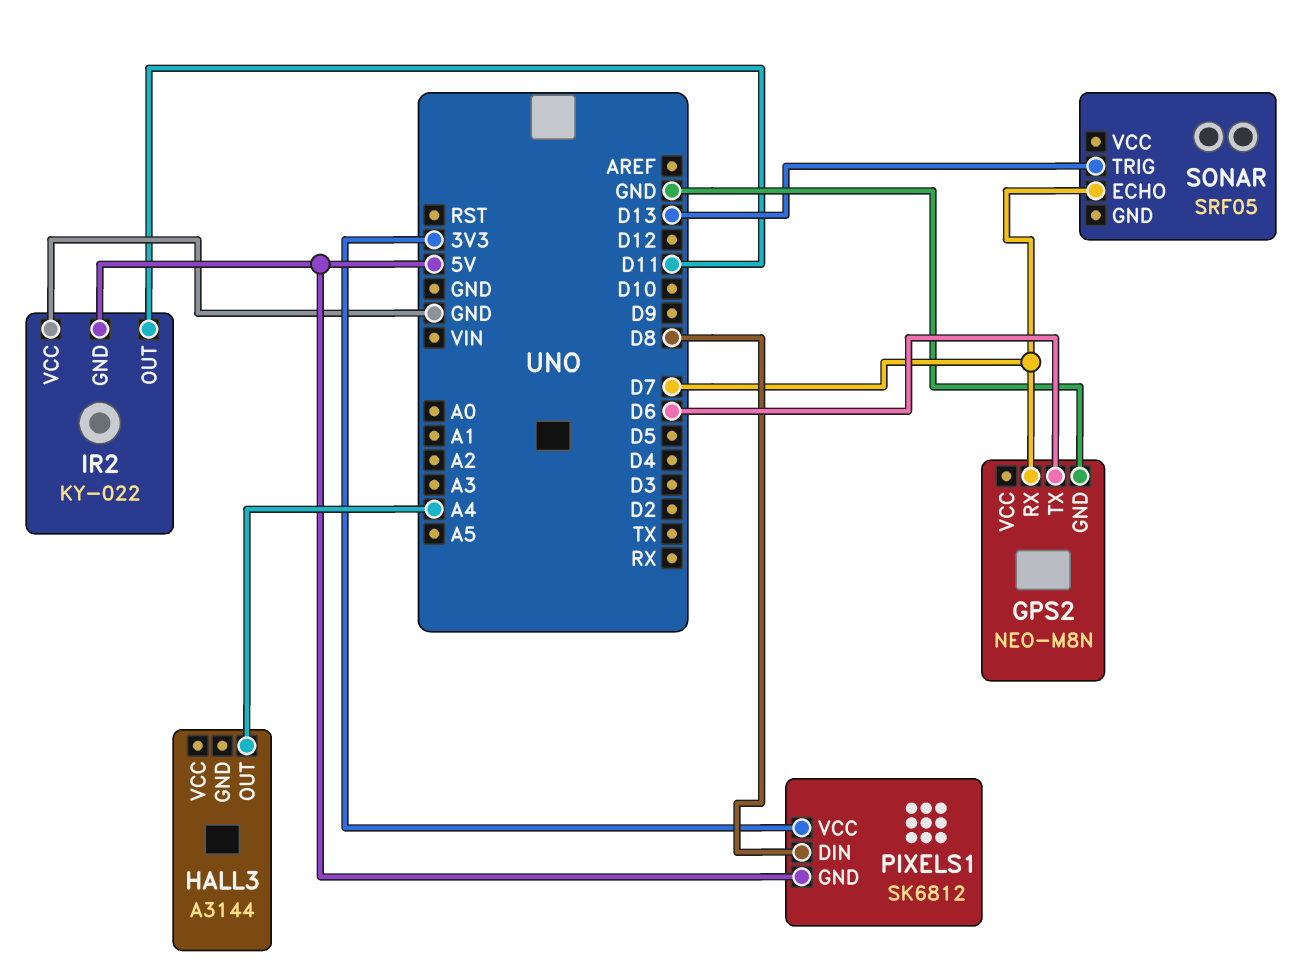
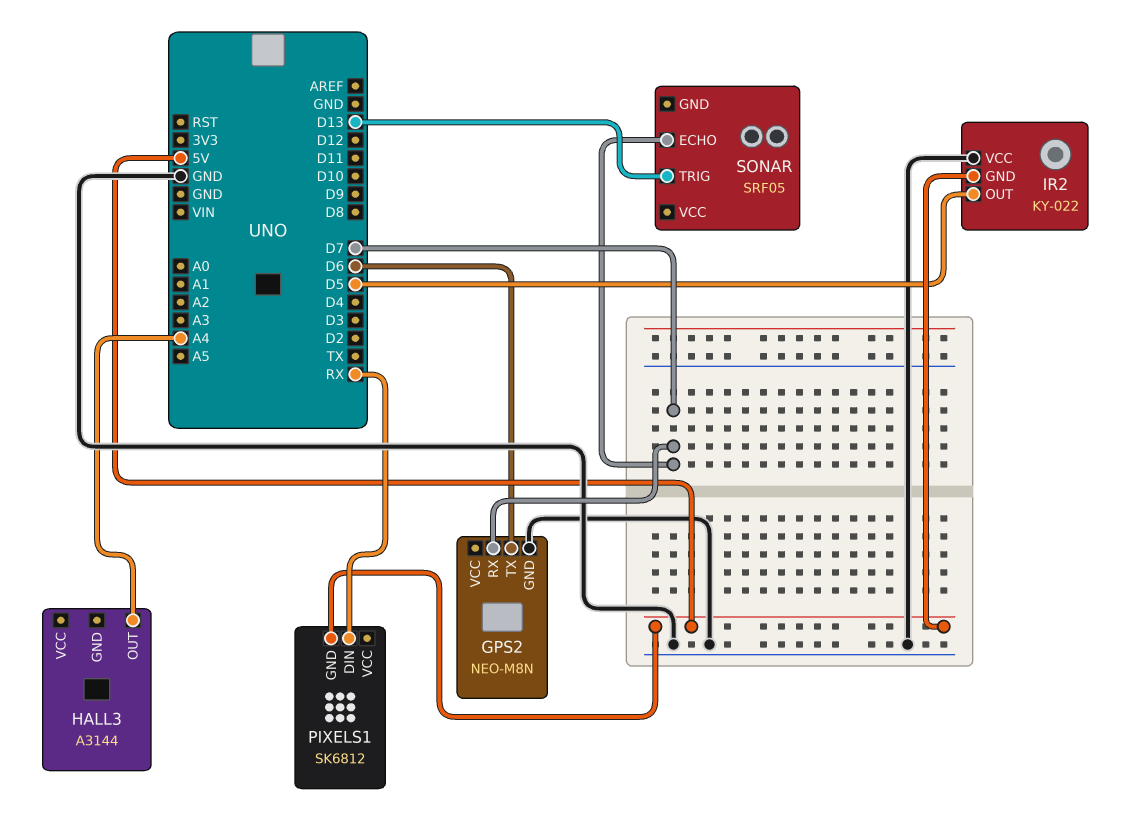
IR2 pin OUT: D11 -> D5
PIXELS1 pin DIN: D8 -> RX
PIXELS1 pin VCC: 3V3 -> none

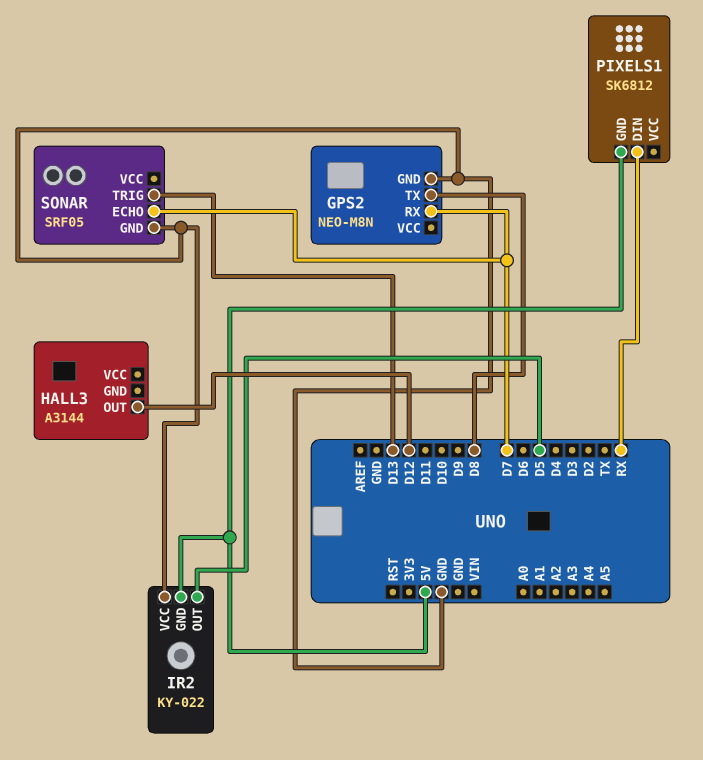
GPS2 pin TX: D6 -> D8
HALL3 pin OUT: A4 -> D12
SONAR pin GND: none -> GND

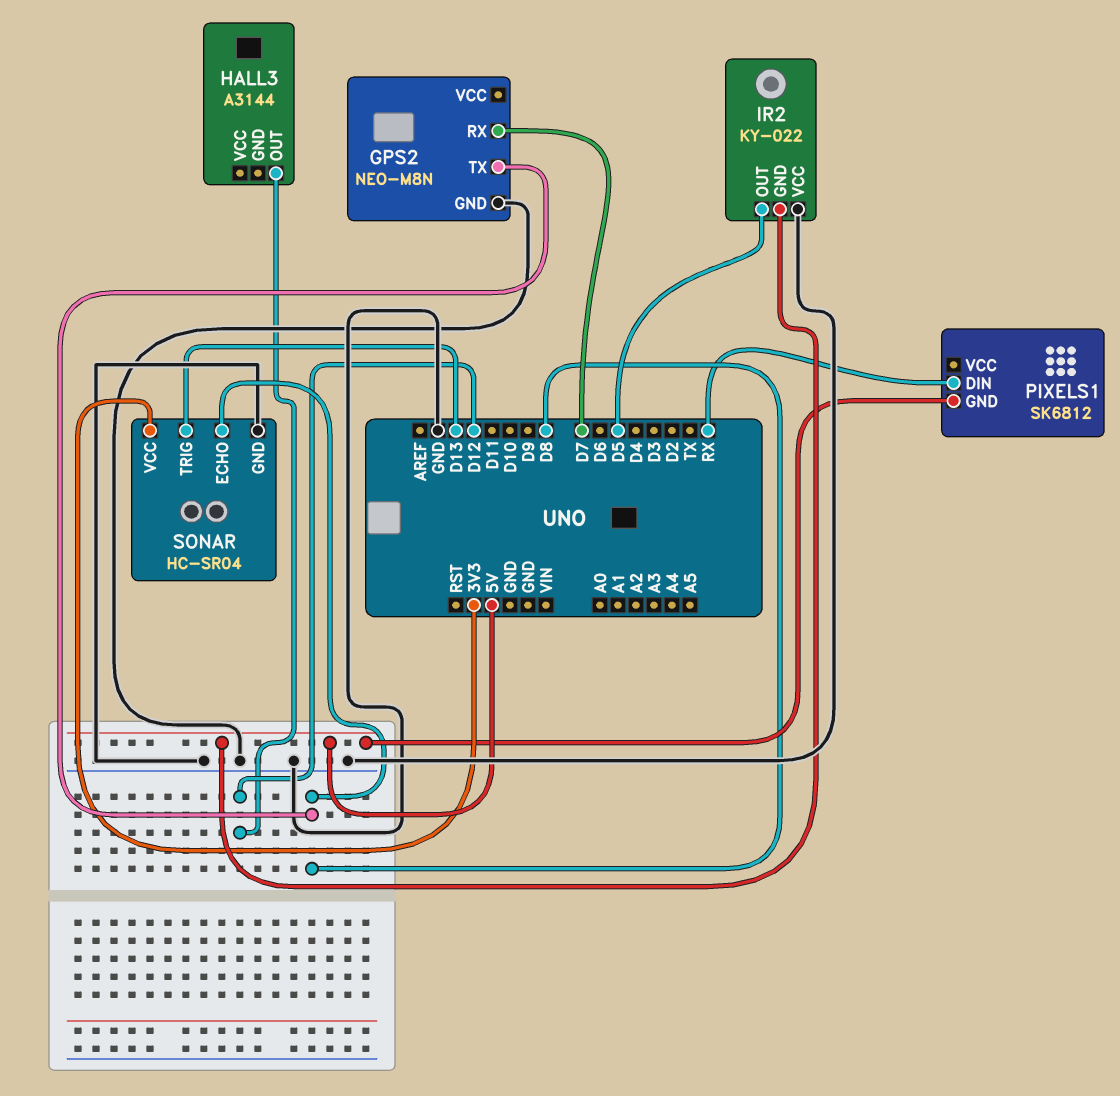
SONAR: SRF05 -> HC-SR04
SONAR pin ECHO: D7 -> D8
SONAR pin VCC: none -> 3V3

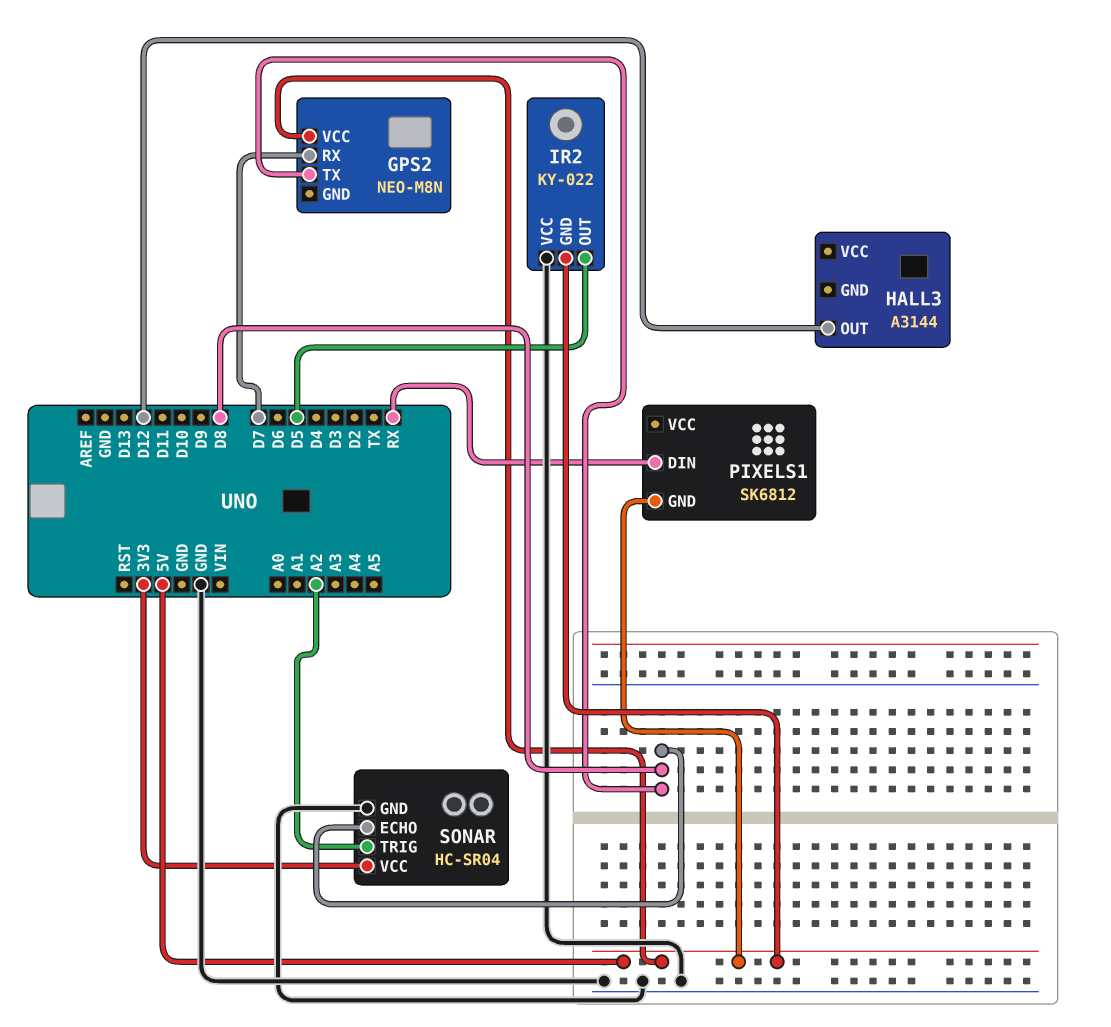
GPS2 pin GND: GND -> none
GPS2 pin VCC: none -> 5V
SONAR pin TRIG: D13 -> A2

